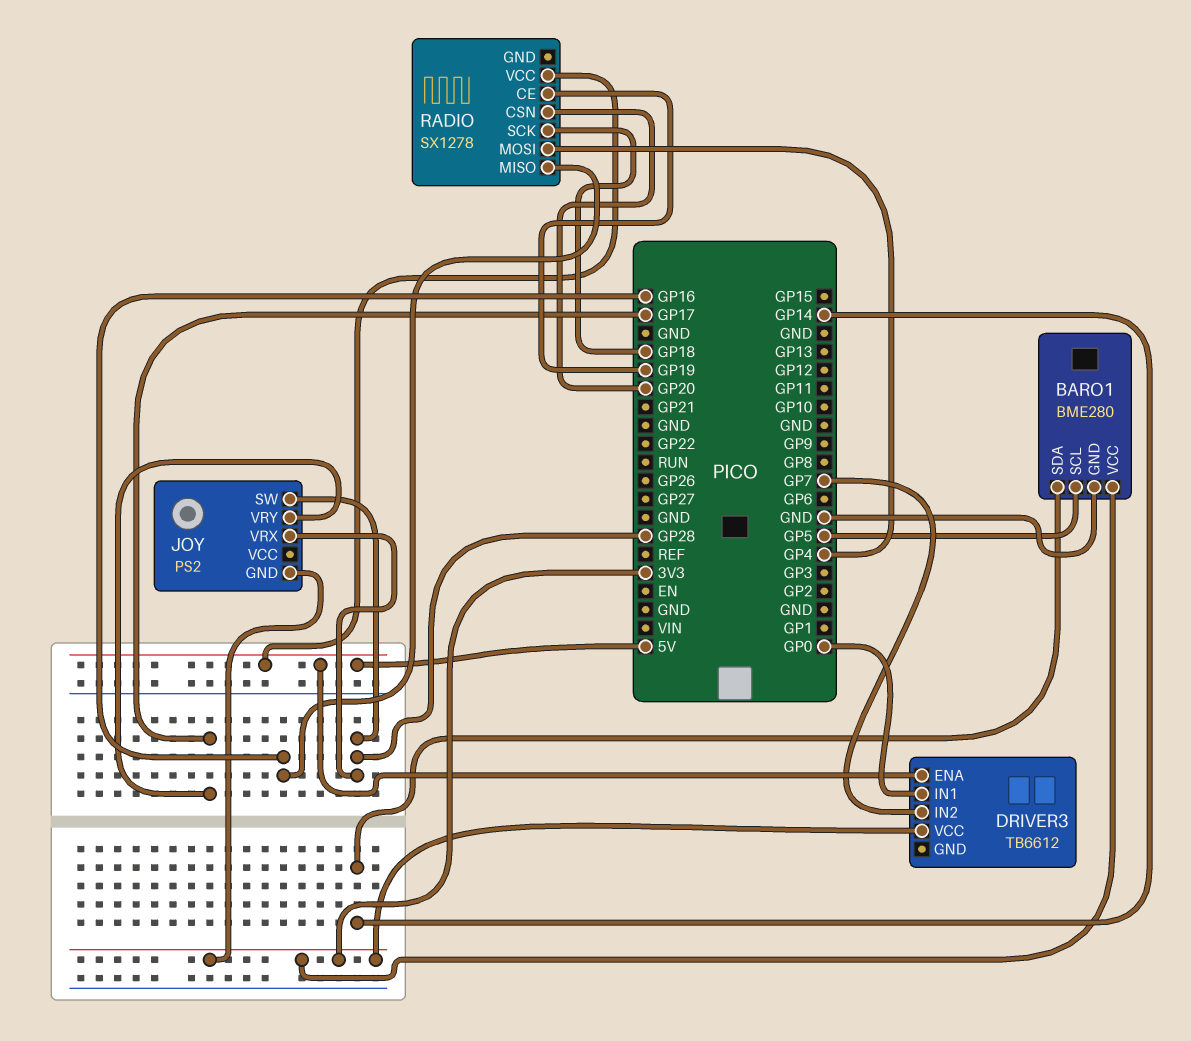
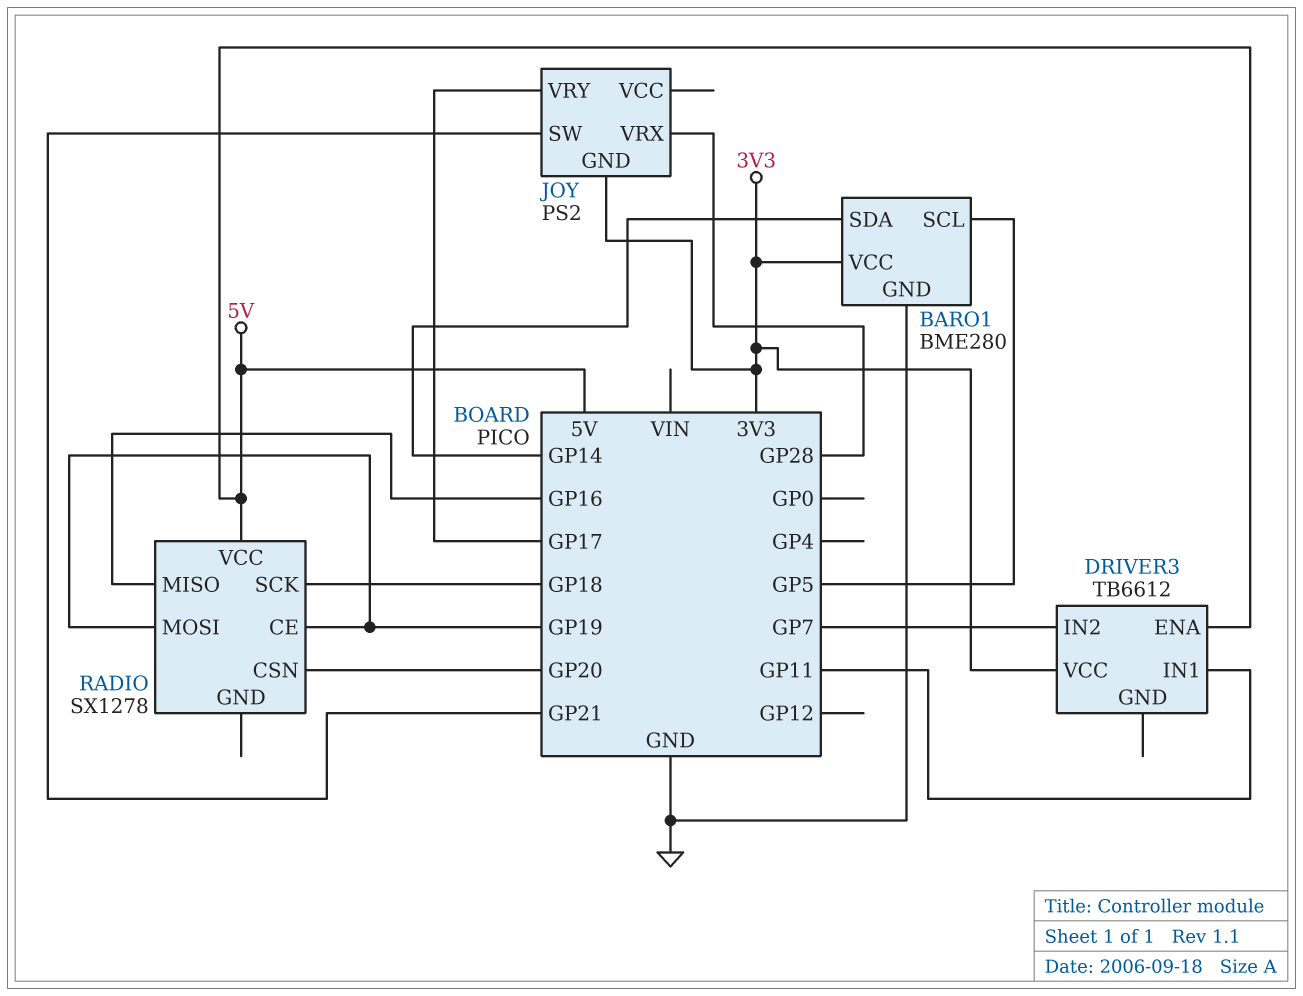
DRIVER3 pin IN1: GP0 -> GP11
JOY pin SW: GP28 -> GP21
RADIO pin MOSI: GP4 -> GP19

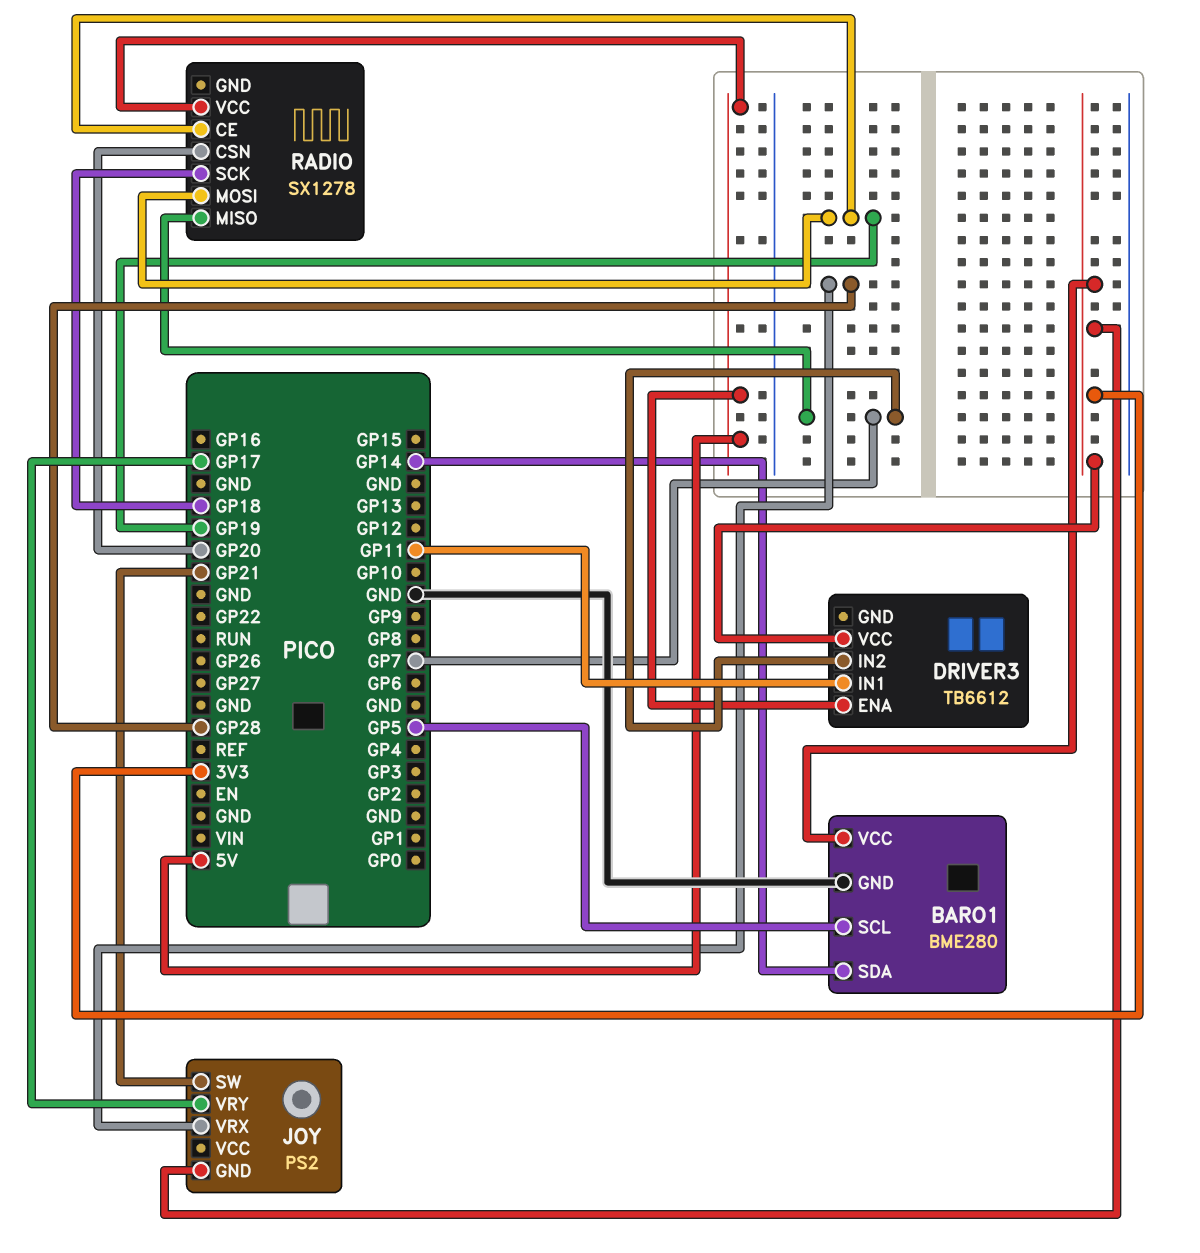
RADIO pin MISO: GP16 -> GP7

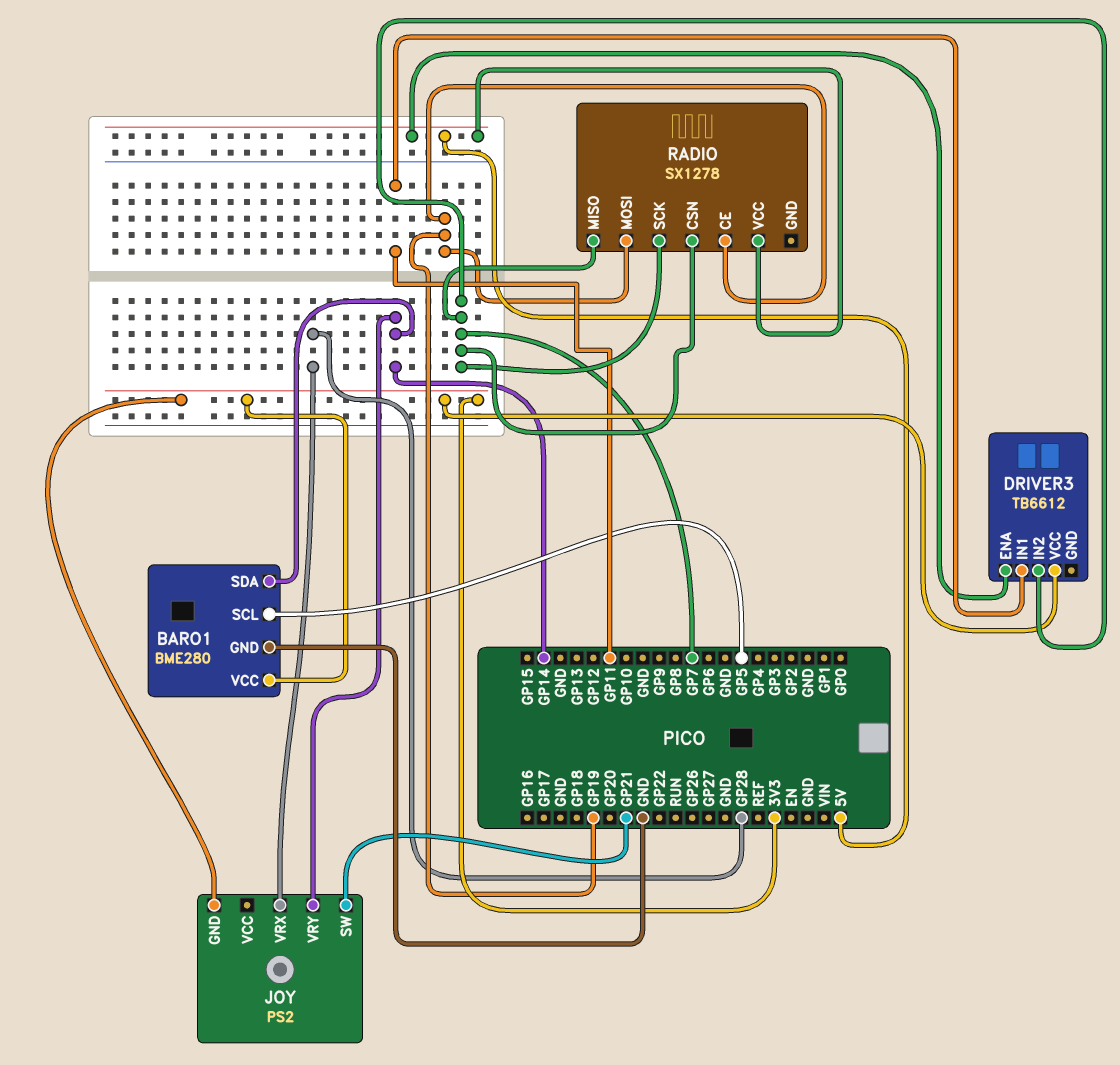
JOY pin VRY: GP17 -> GP14
RADIO pin CSN: GP20 -> GP7
RADIO pin SCK: GP18 -> GP7

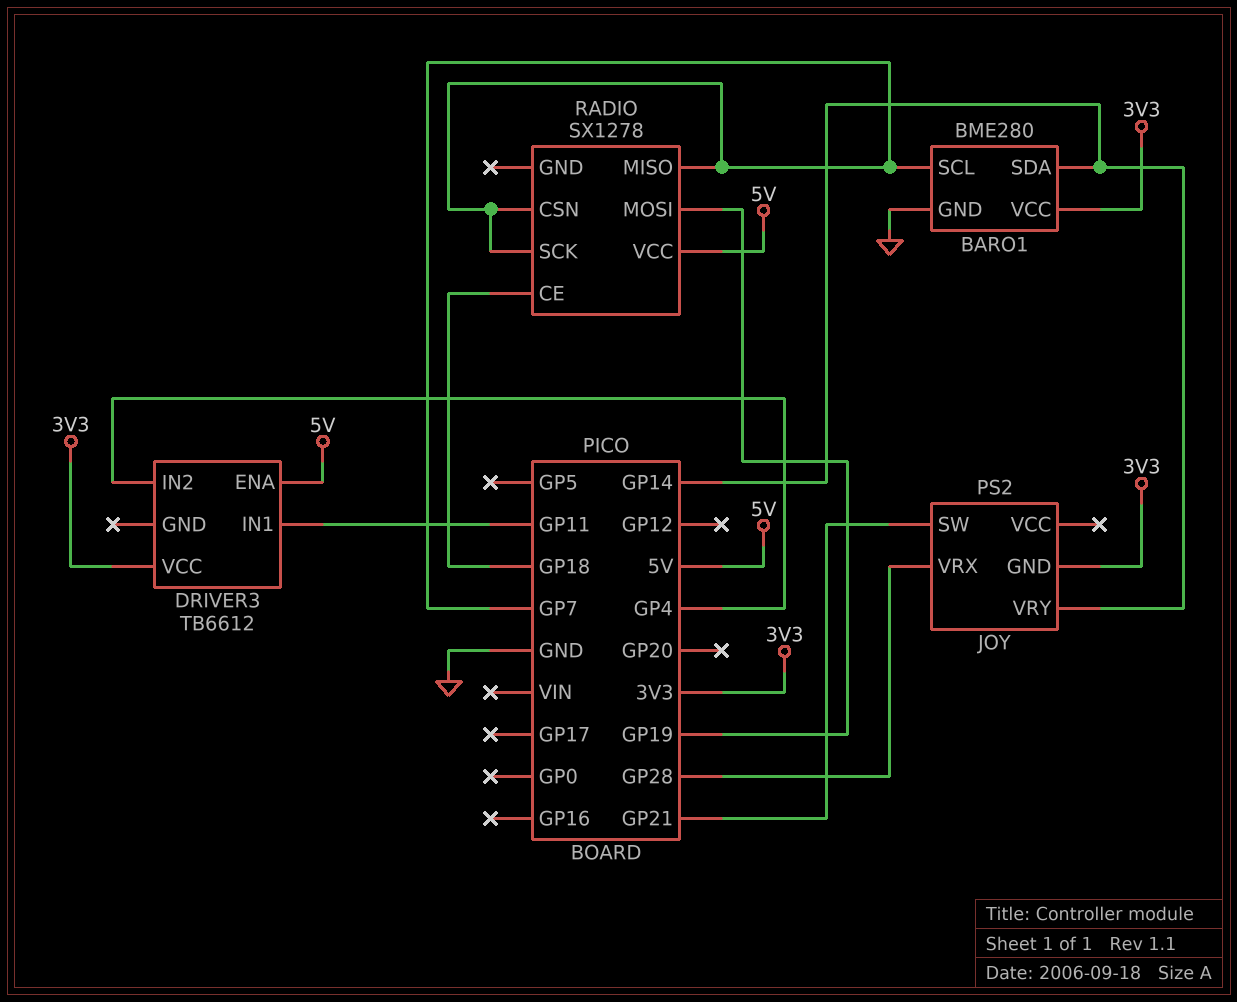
BARO1 pin SCL: GP5 -> GP7
DRIVER3 pin IN2: GP7 -> GP4
RADIO pin CE: GP19 -> GP18

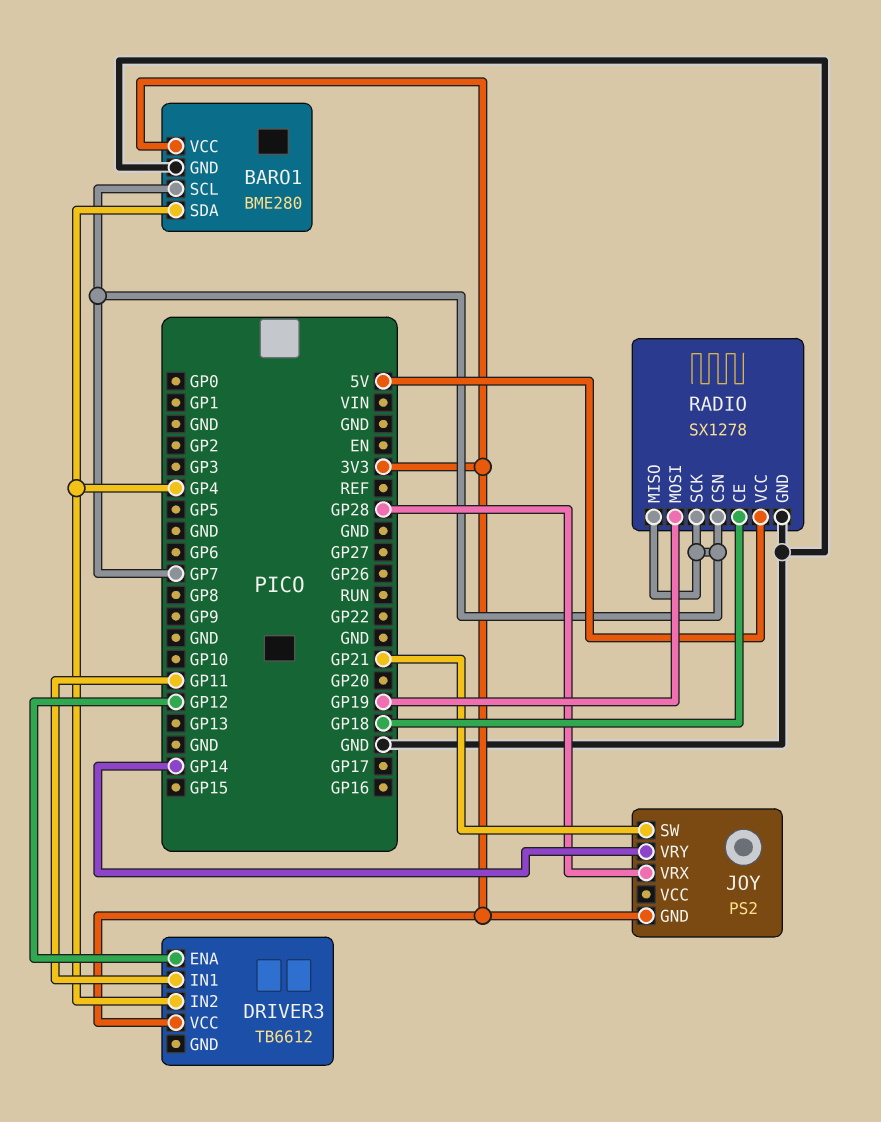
BARO1 pin SDA: GP14 -> GP4
DRIVER3 pin ENA: 5V -> GP12
RADIO pin GND: none -> GND

